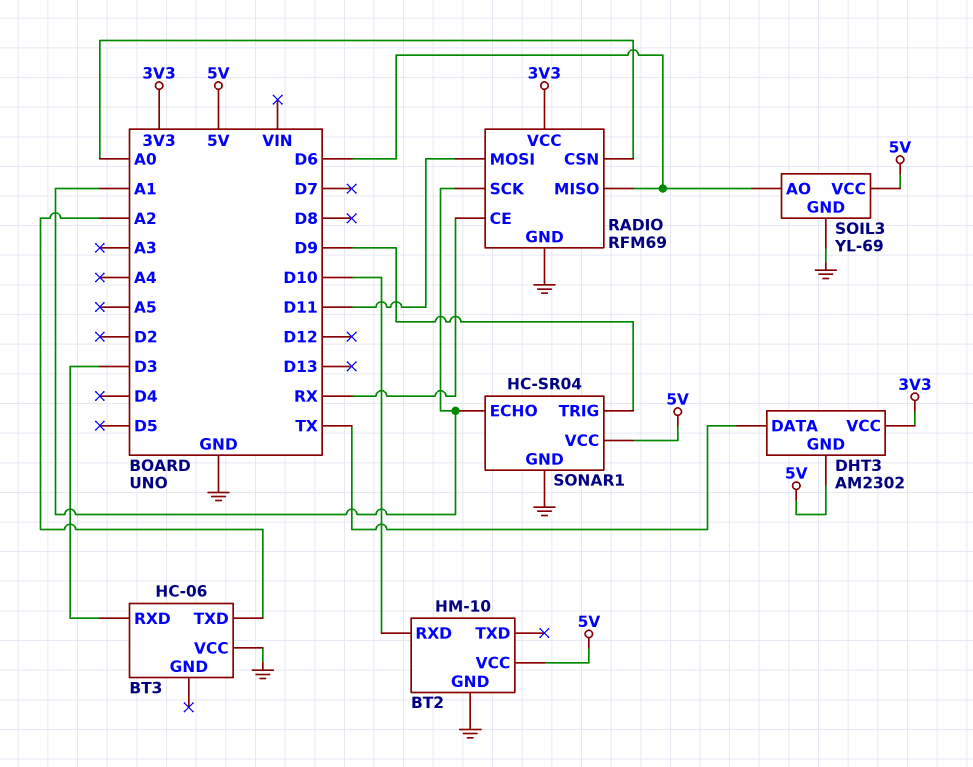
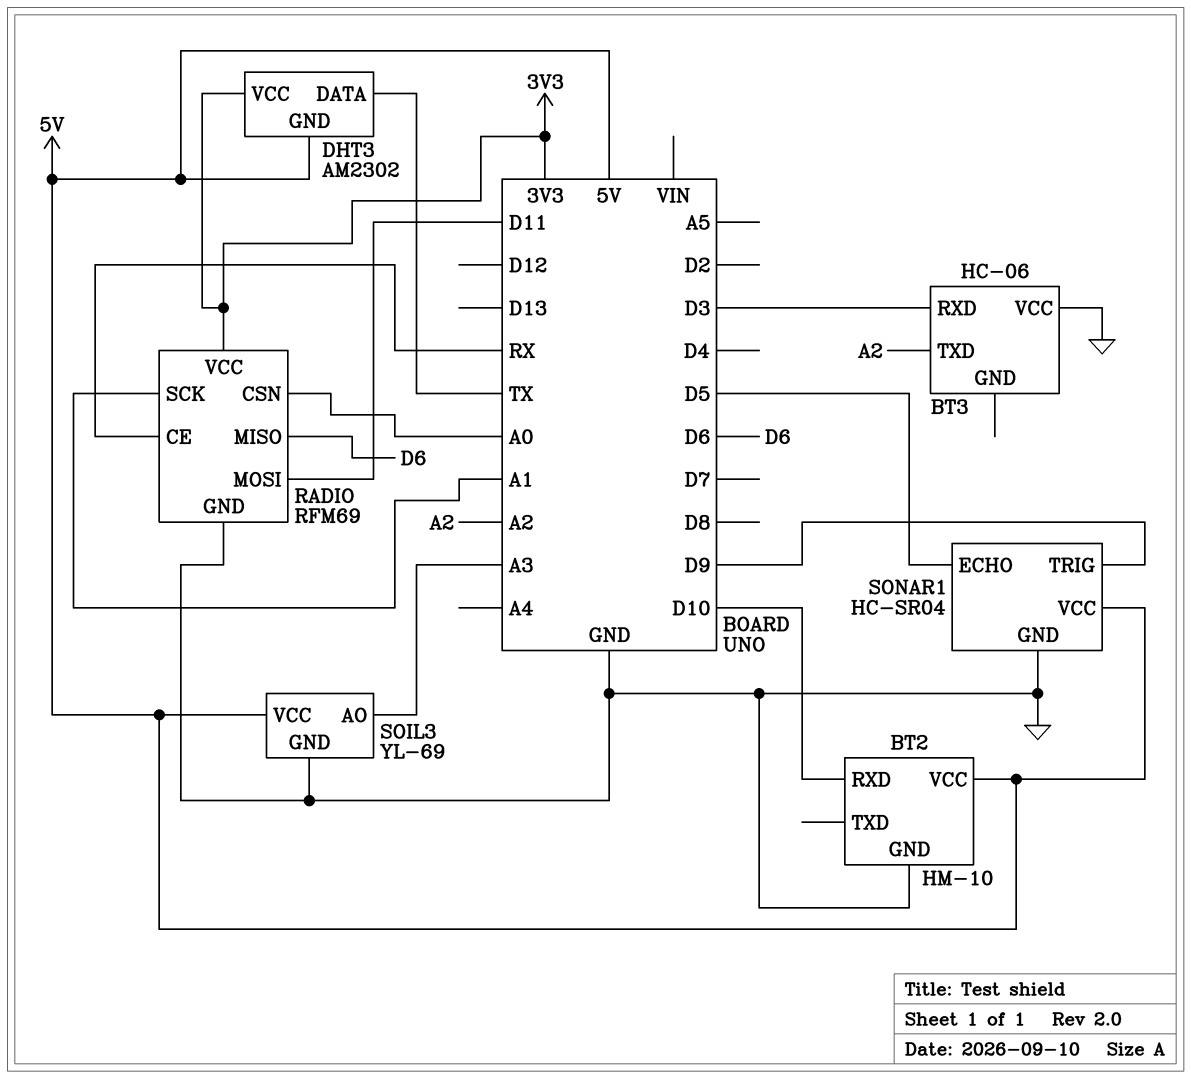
SOIL3 pin AO: D6 -> A3
SONAR1 pin ECHO: A1 -> D5

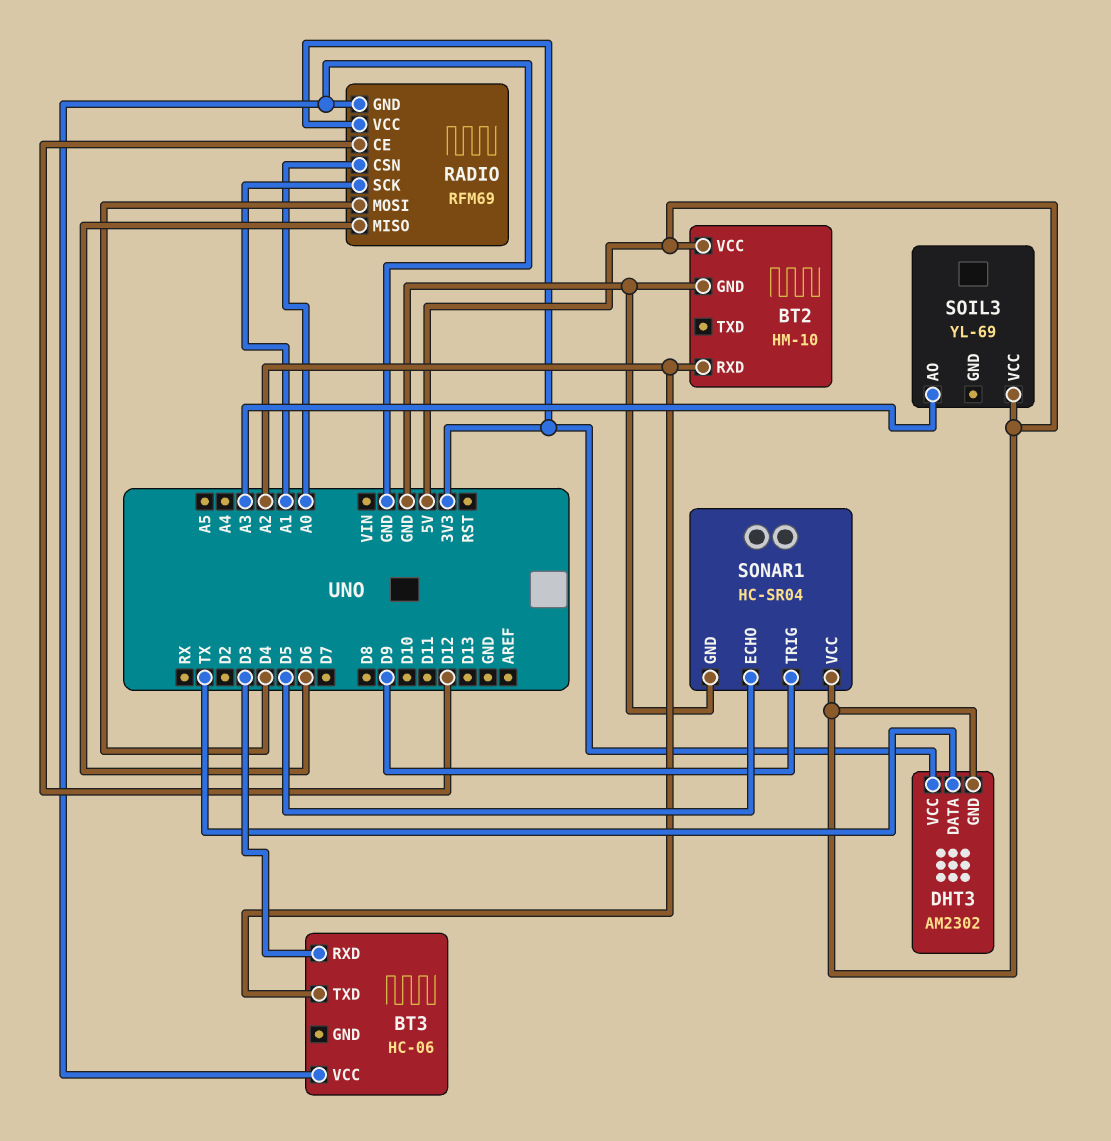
BT2 pin RXD: D10 -> A2
RADIO pin CE: RX -> D12
RADIO pin MOSI: D11 -> D4
SOIL3 pin GND: GND -> none

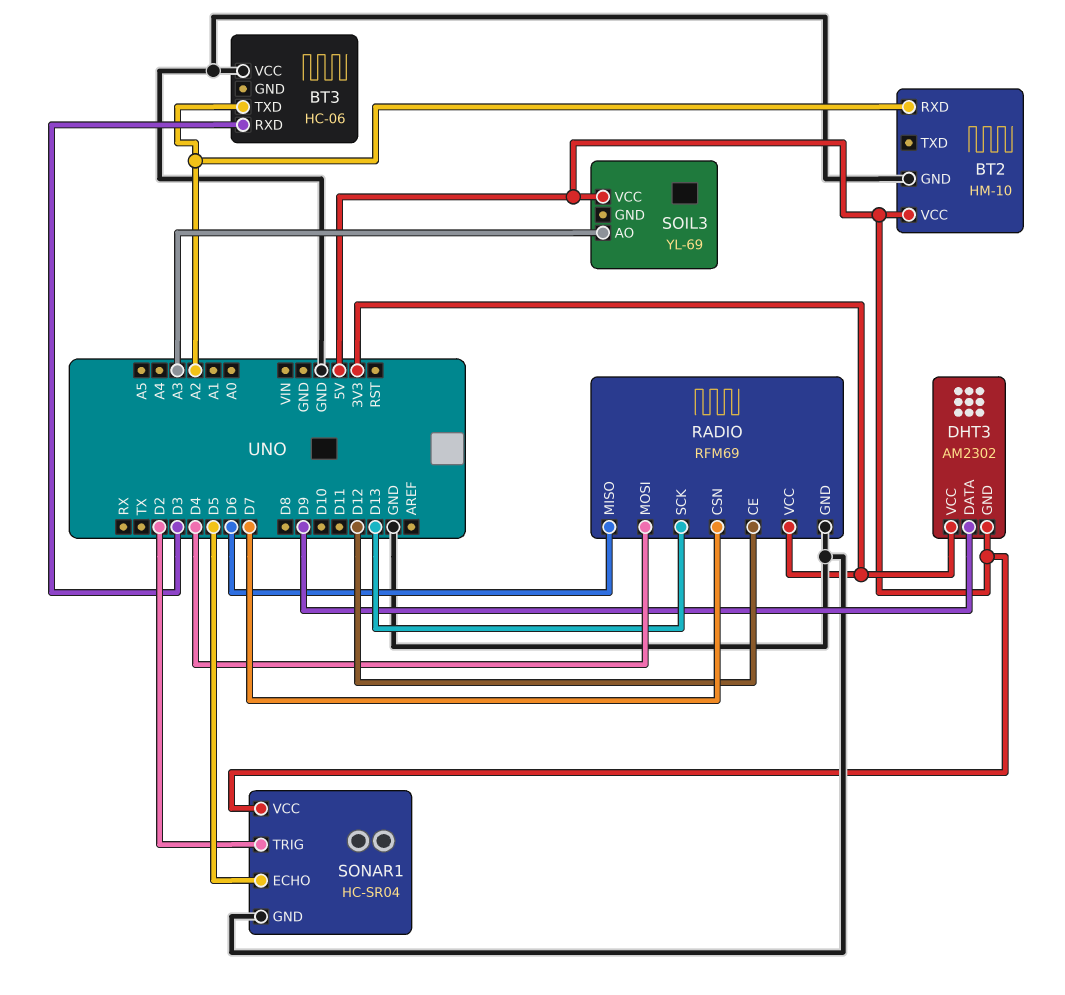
DHT3 pin DATA: TX -> D9
RADIO pin CSN: A0 -> D7
RADIO pin SCK: A1 -> D13
SONAR1 pin TRIG: D9 -> D2

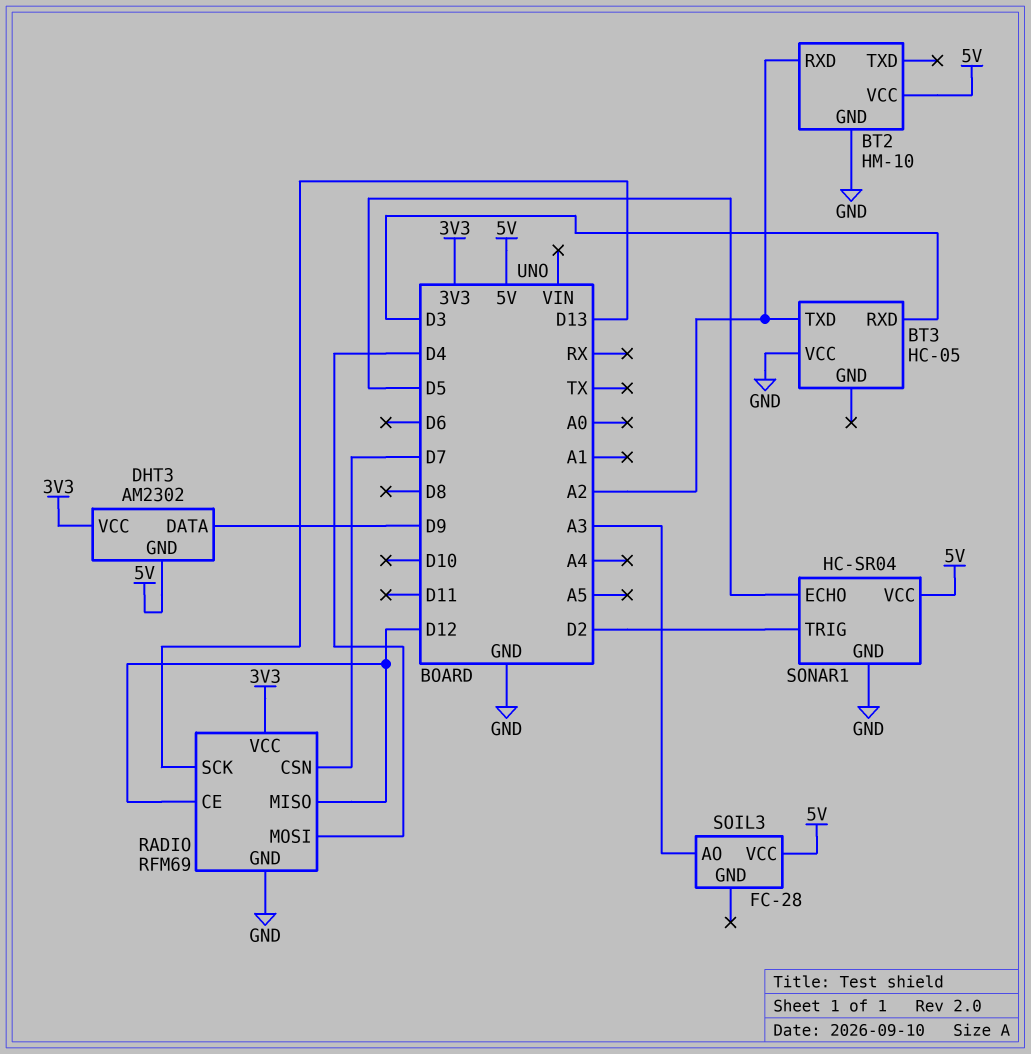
BT3: HC-06 -> HC-05
RADIO pin MISO: D6 -> D12
SOIL3: YL-69 -> FC-28

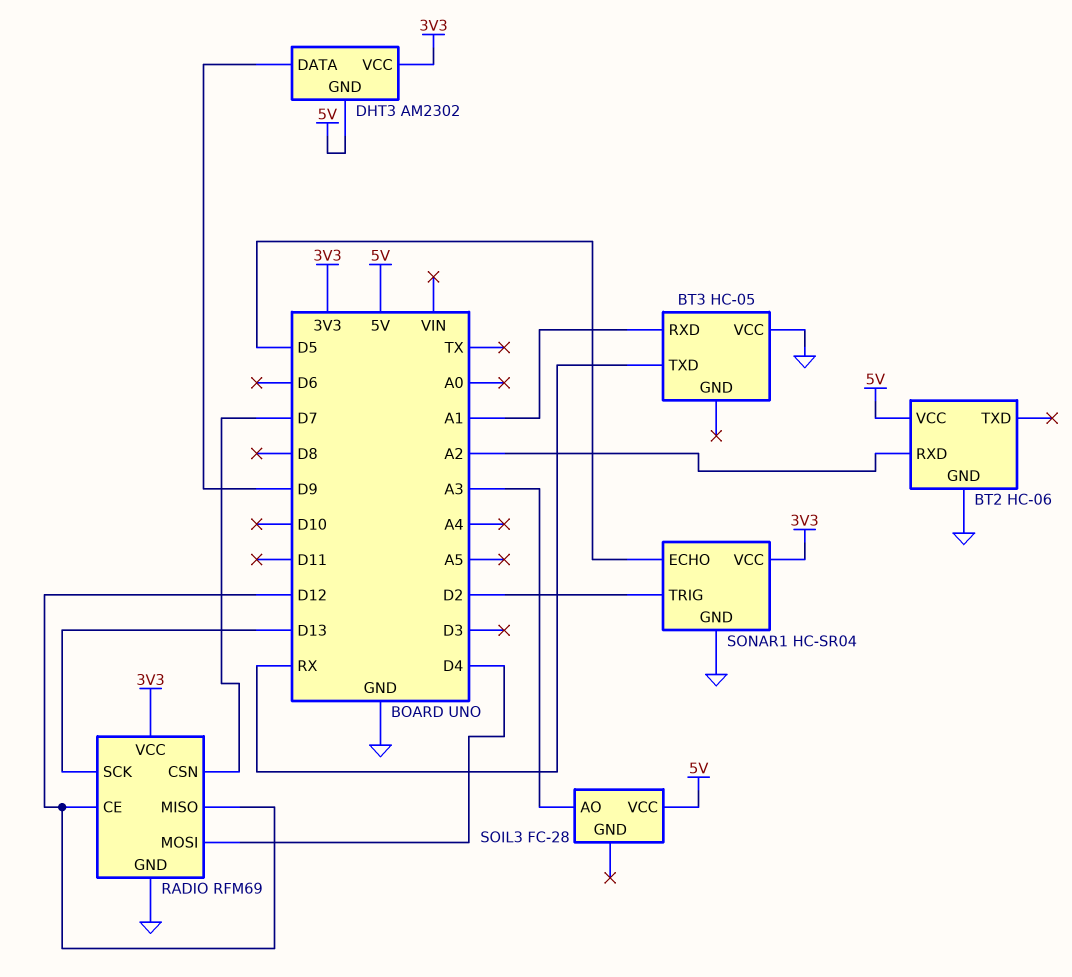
BT2: HM-10 -> HC-06
BT3 pin RXD: D3 -> A1
BT3 pin TXD: A2 -> RX
SONAR1 pin VCC: 5V -> 3V3

